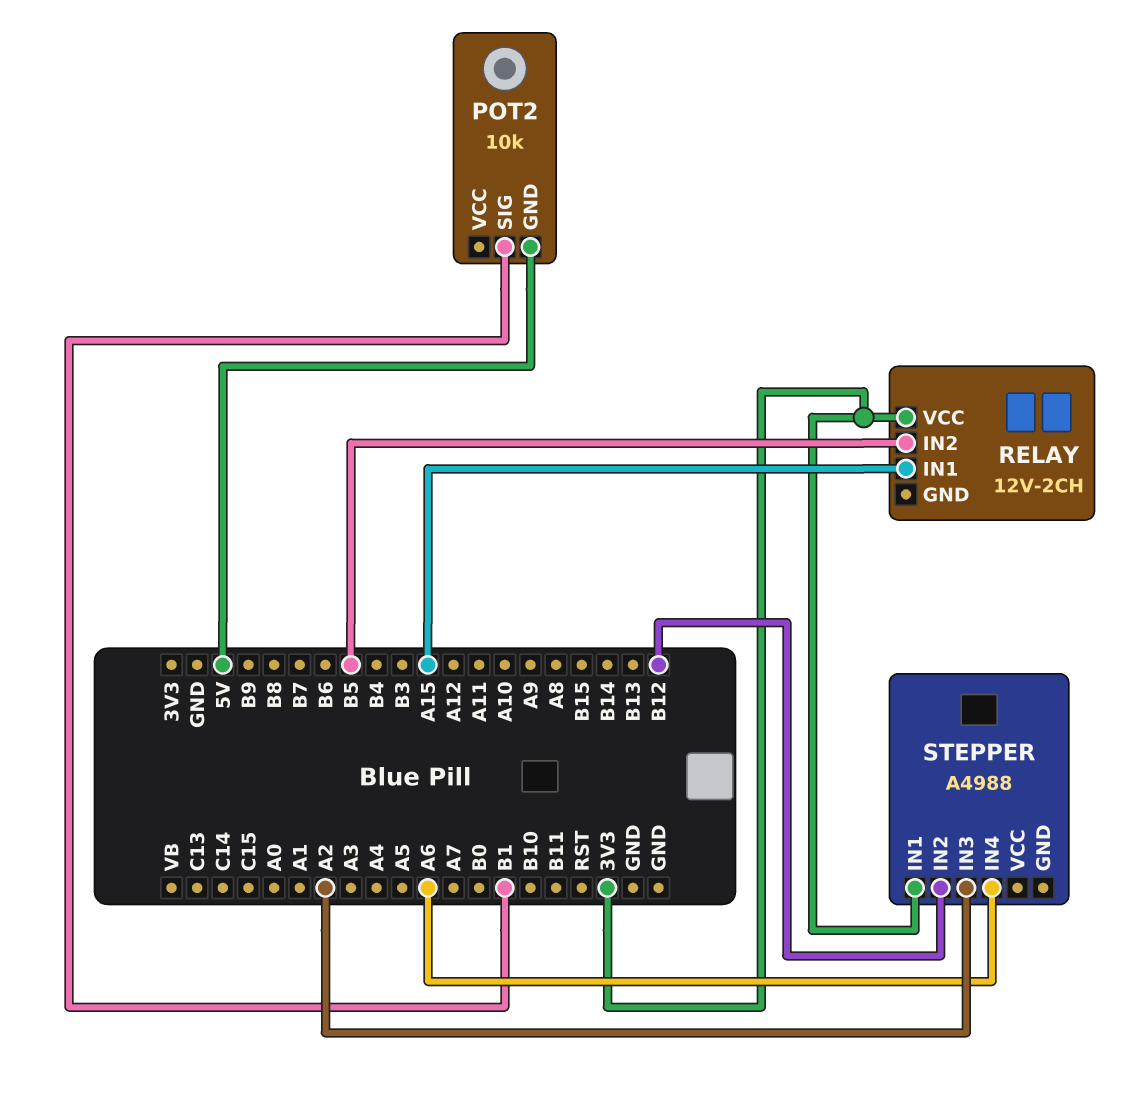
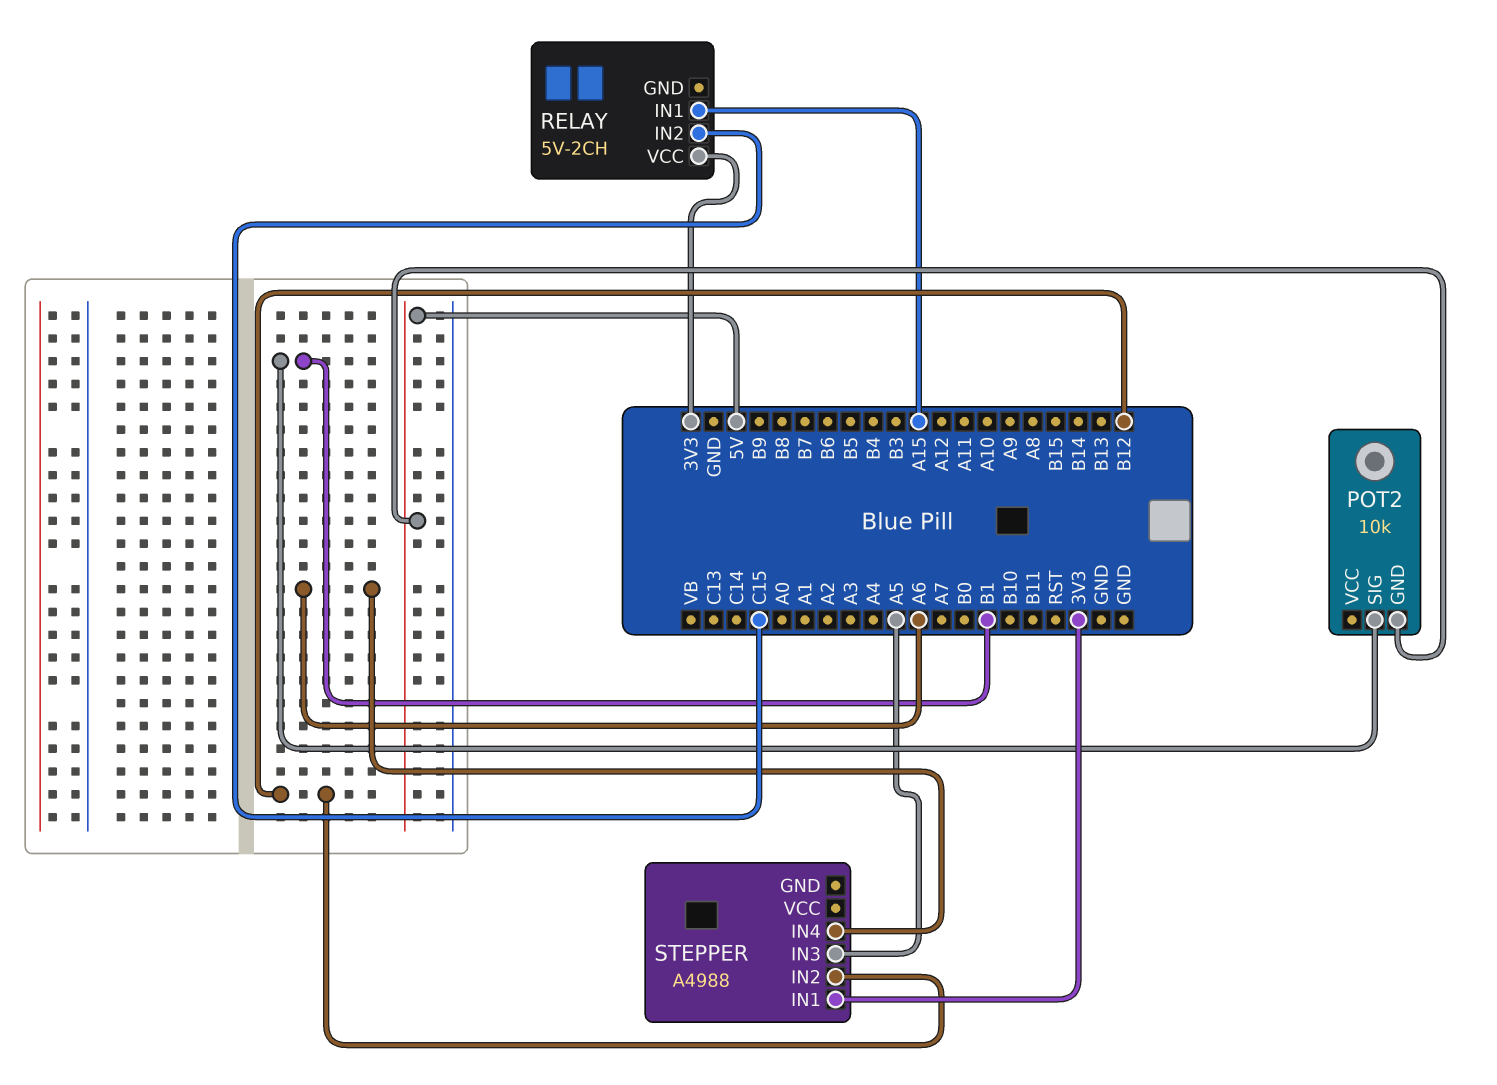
RELAY: 12V-2CH -> 5V-2CH
RELAY pin IN2: B5 -> C15
STEPPER pin IN3: A2 -> A5

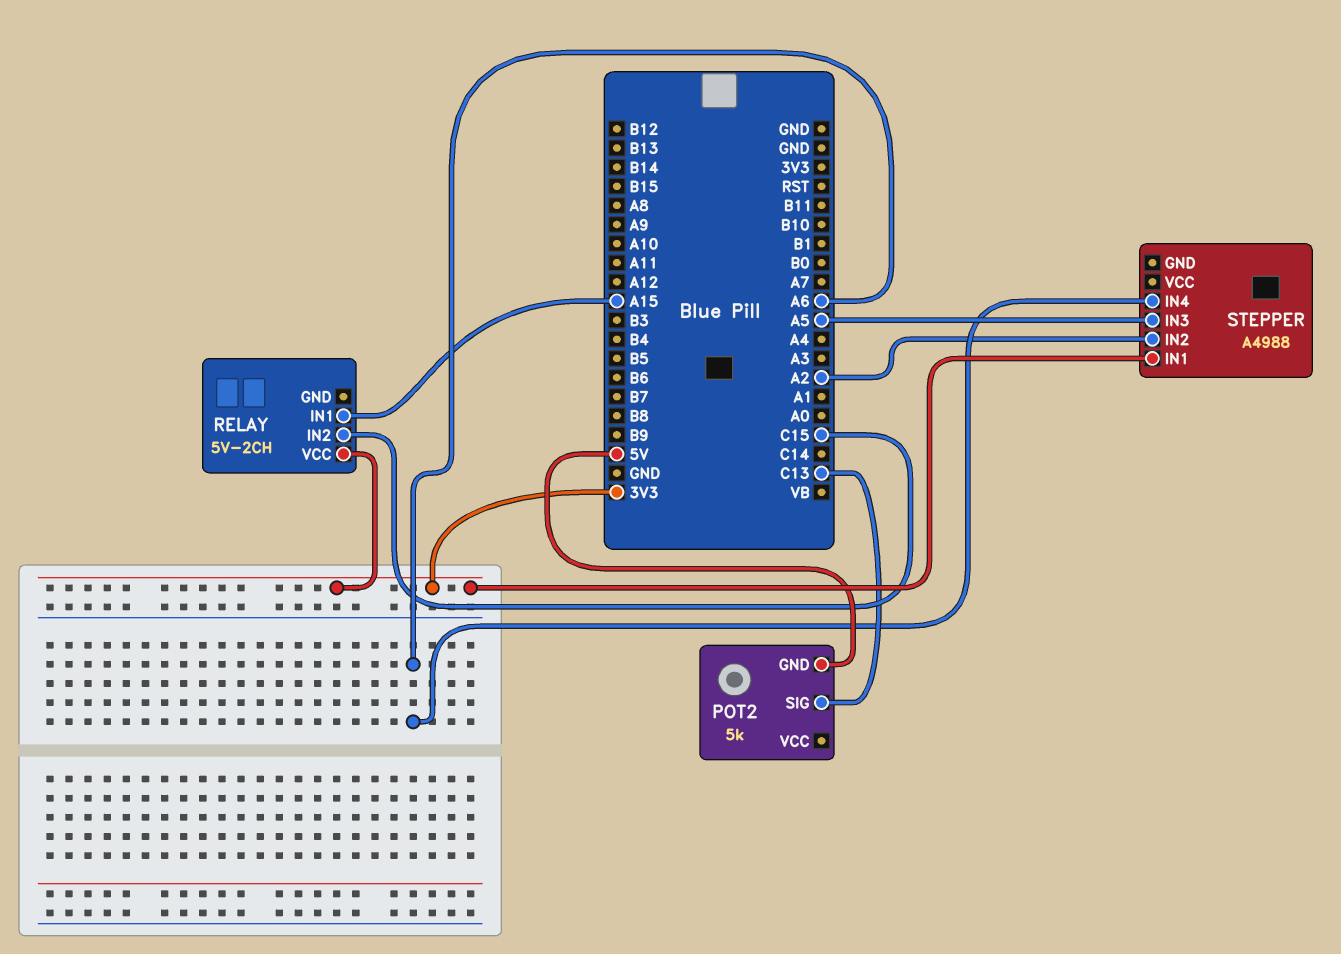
POT2: 10k -> 5k
POT2 pin SIG: B1 -> C13
STEPPER pin IN2: B12 -> A2

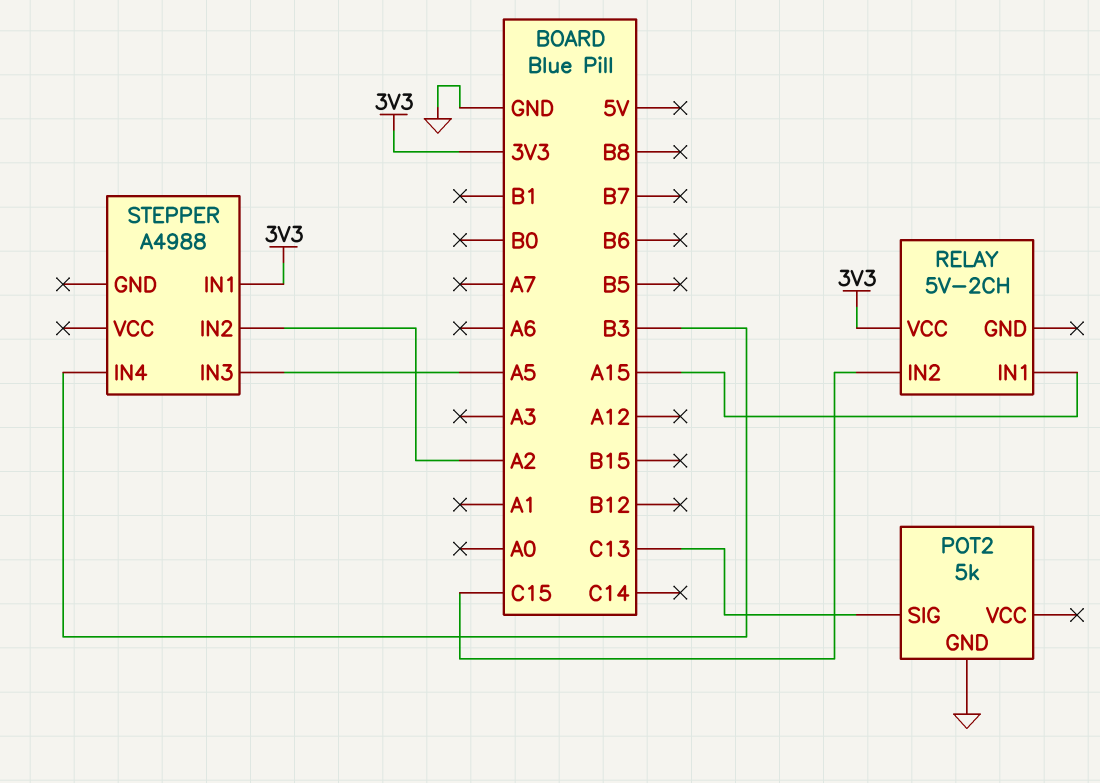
POT2 pin GND: 5V -> GND
STEPPER pin IN4: A6 -> B3

